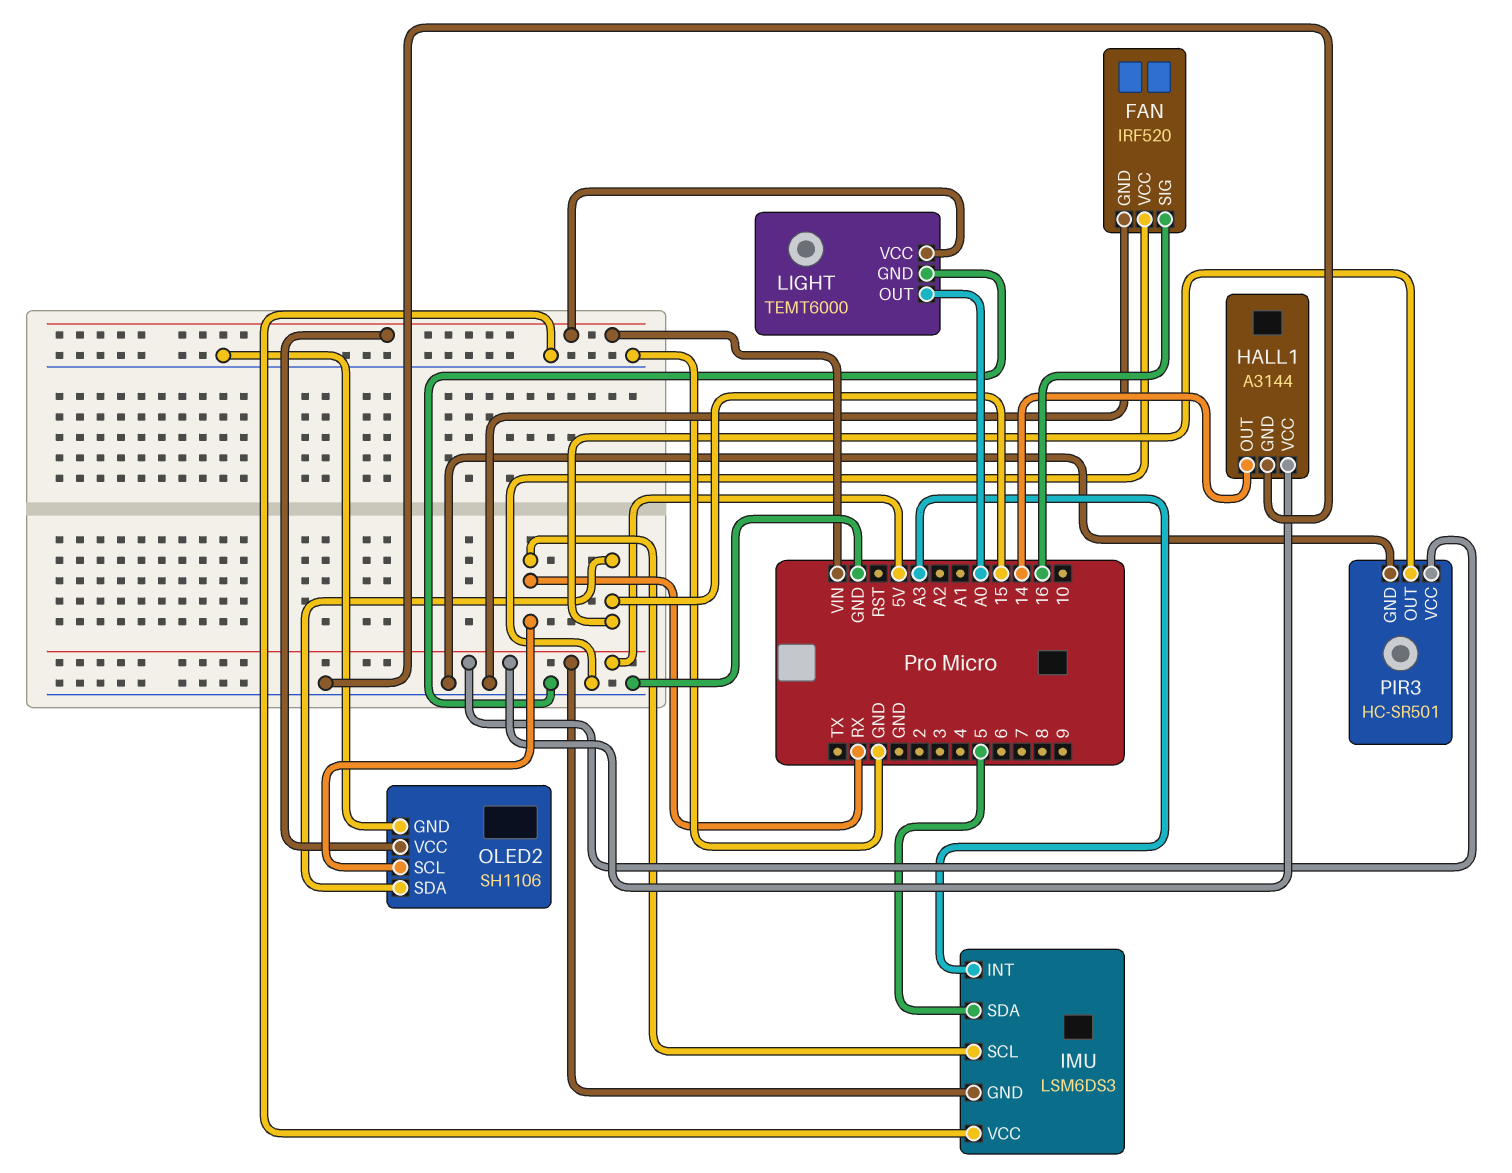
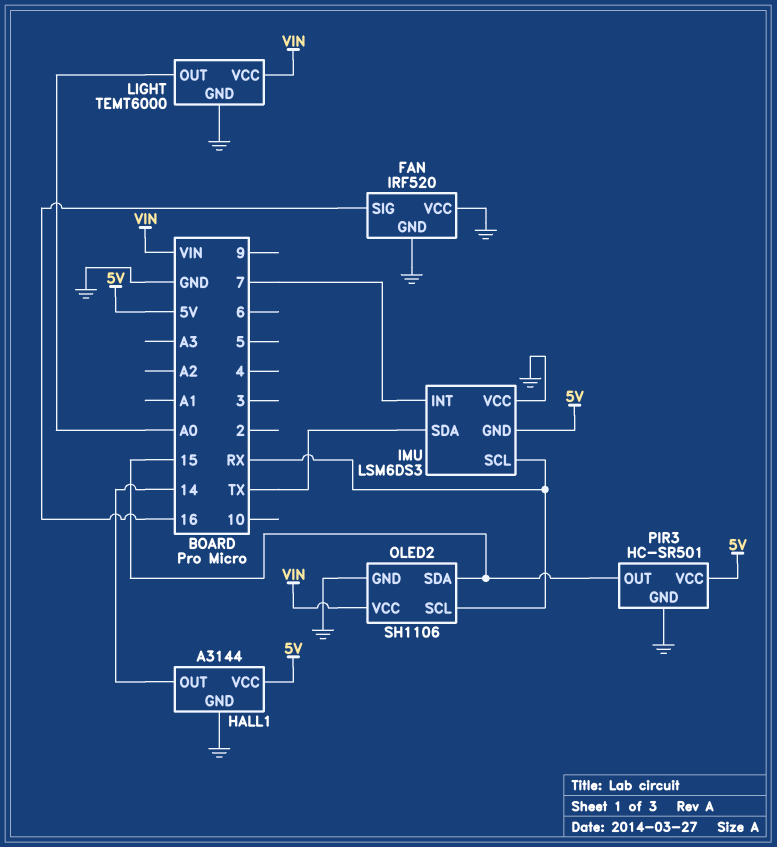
IMU pin INT: A3 -> 7
IMU pin SDA: 5 -> TX

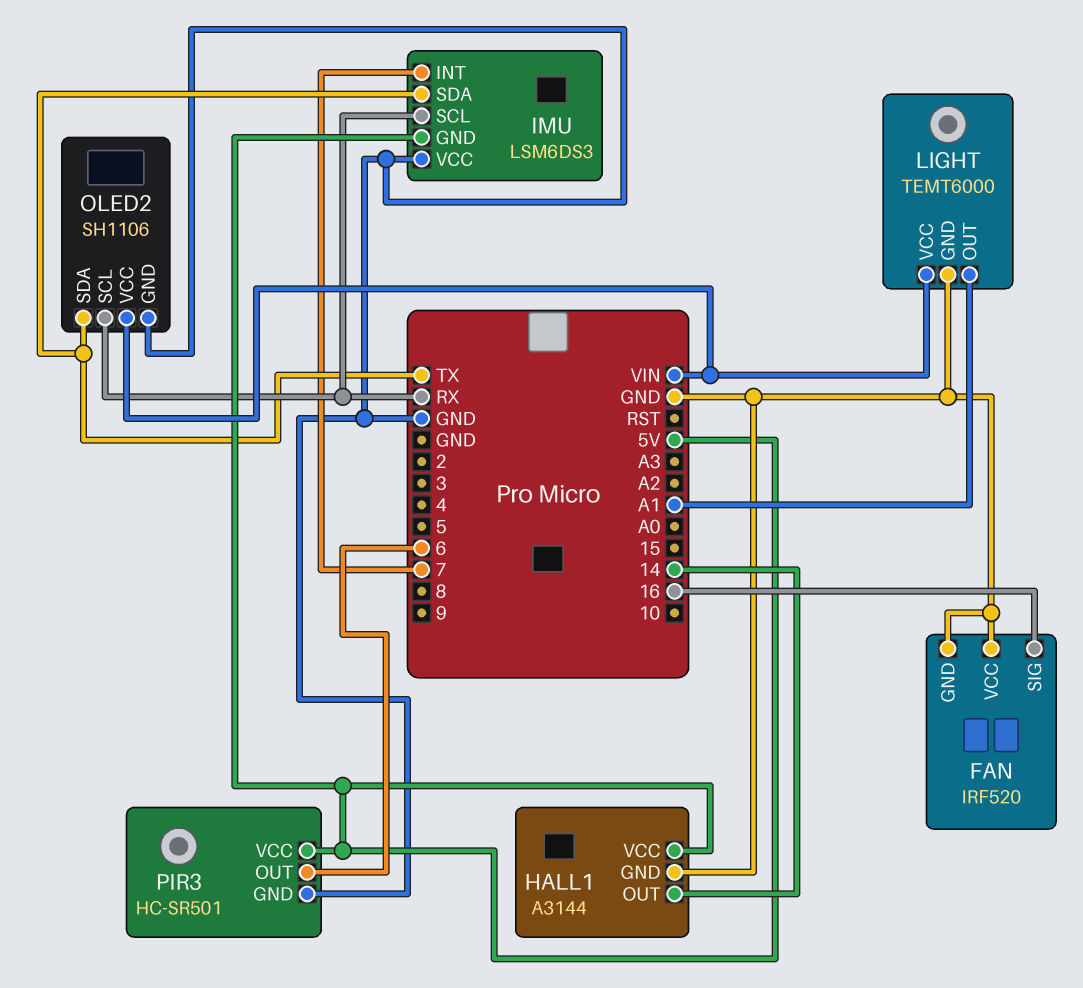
LIGHT pin OUT: A0 -> A1
OLED2 pin SDA: 15 -> TX
PIR3 pin OUT: 15 -> 6

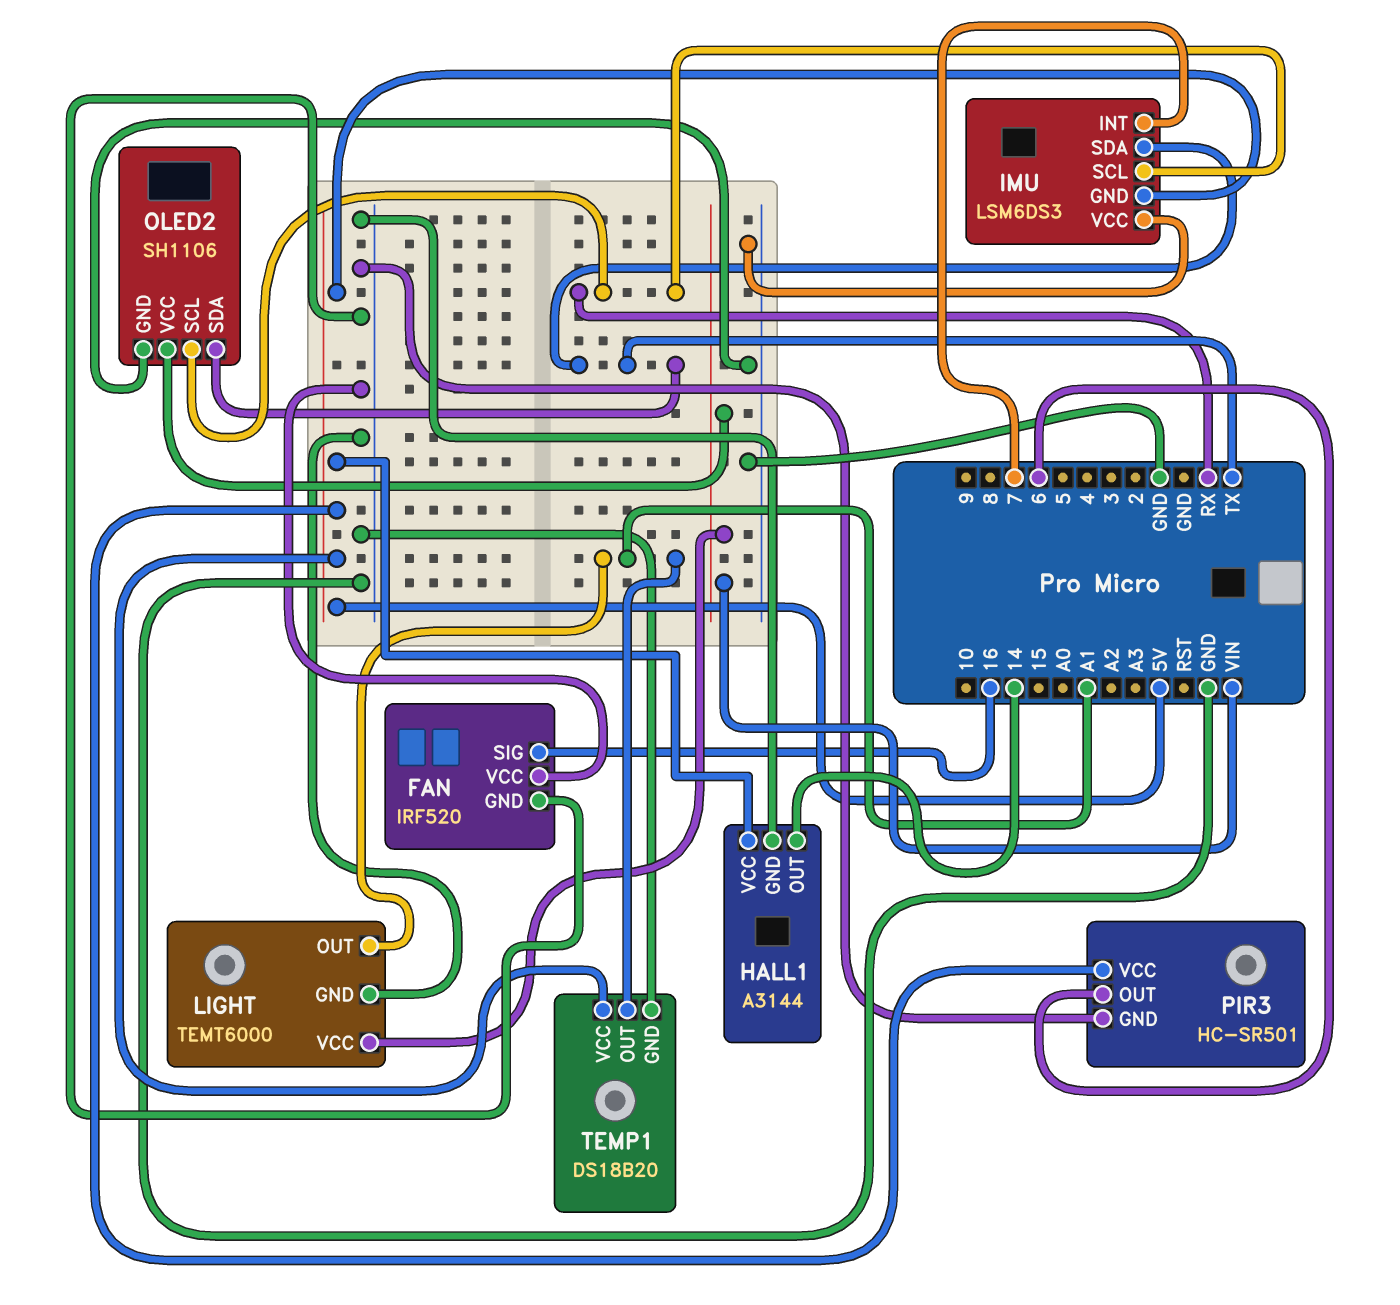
TEMP1: none -> DS18B20
TEMP1 pin GND: none -> GND
TEMP1 pin OUT: none -> A1
TEMP1 pin VCC: none -> 5V

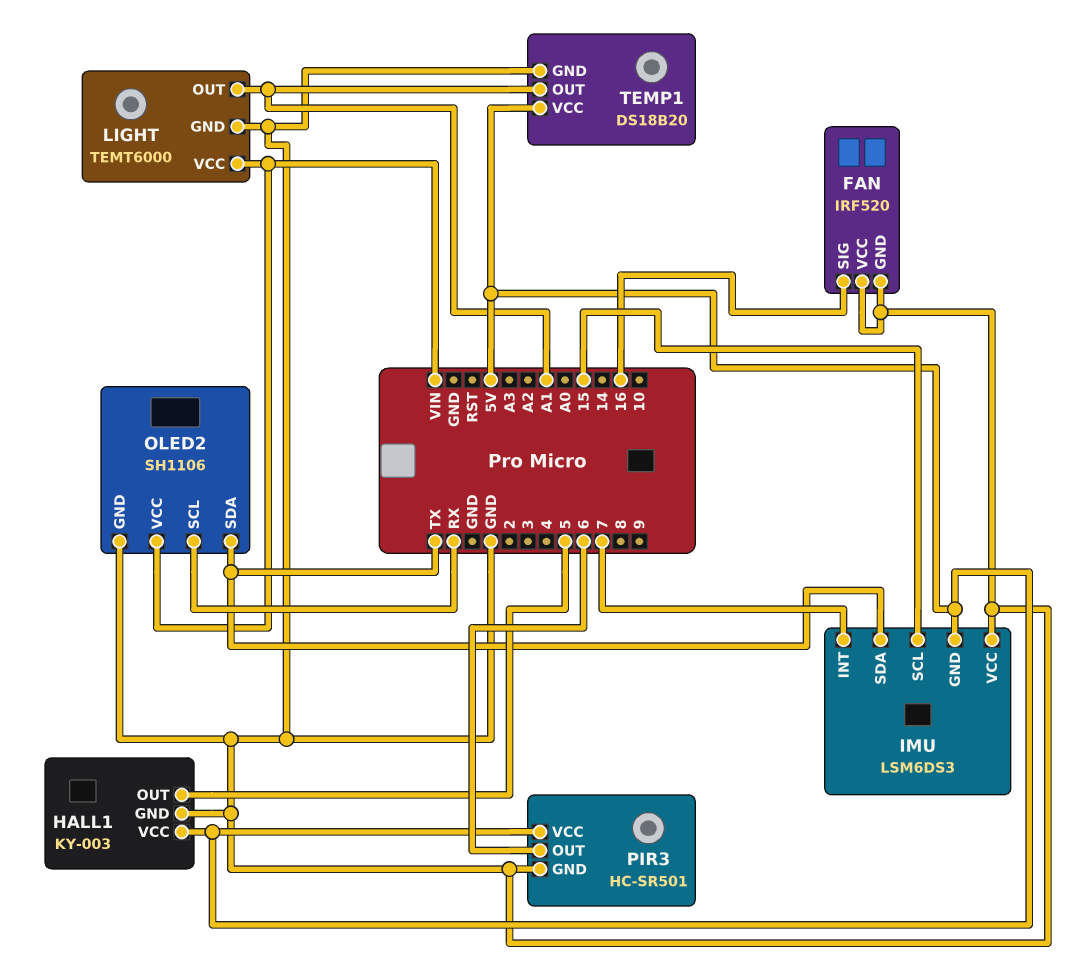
HALL1: A3144 -> KY-003
HALL1 pin OUT: 14 -> 5
IMU pin SCL: RX -> 15

